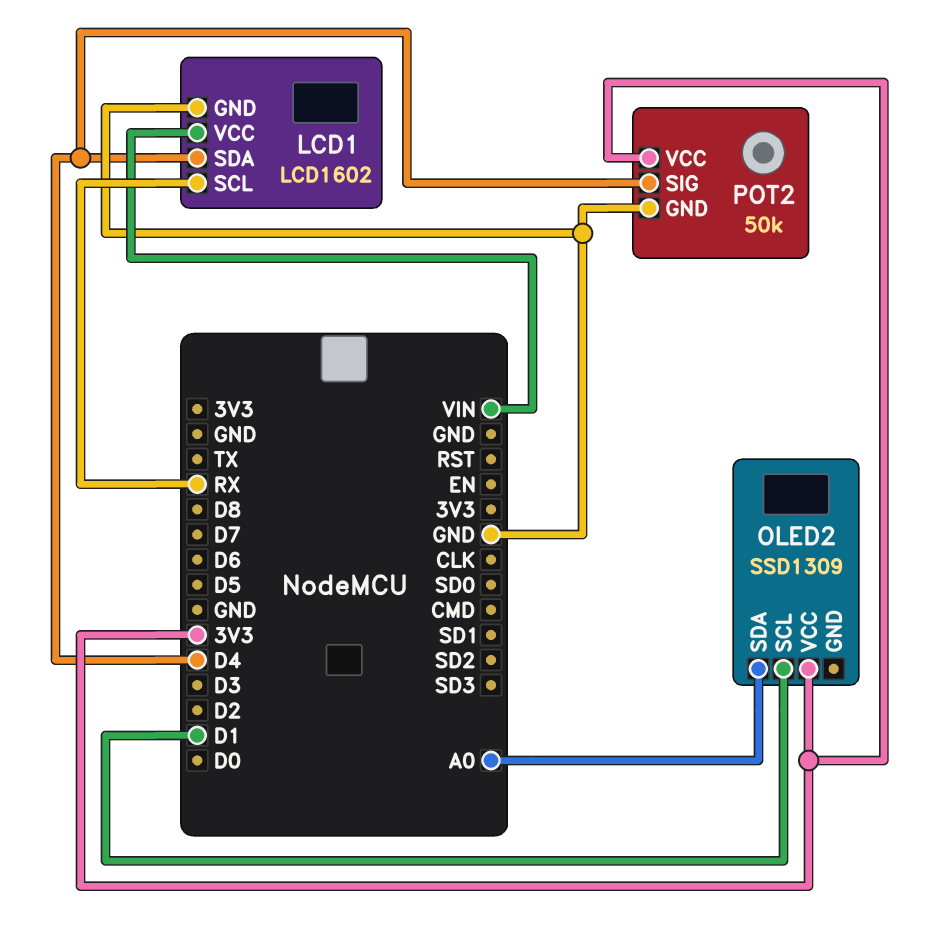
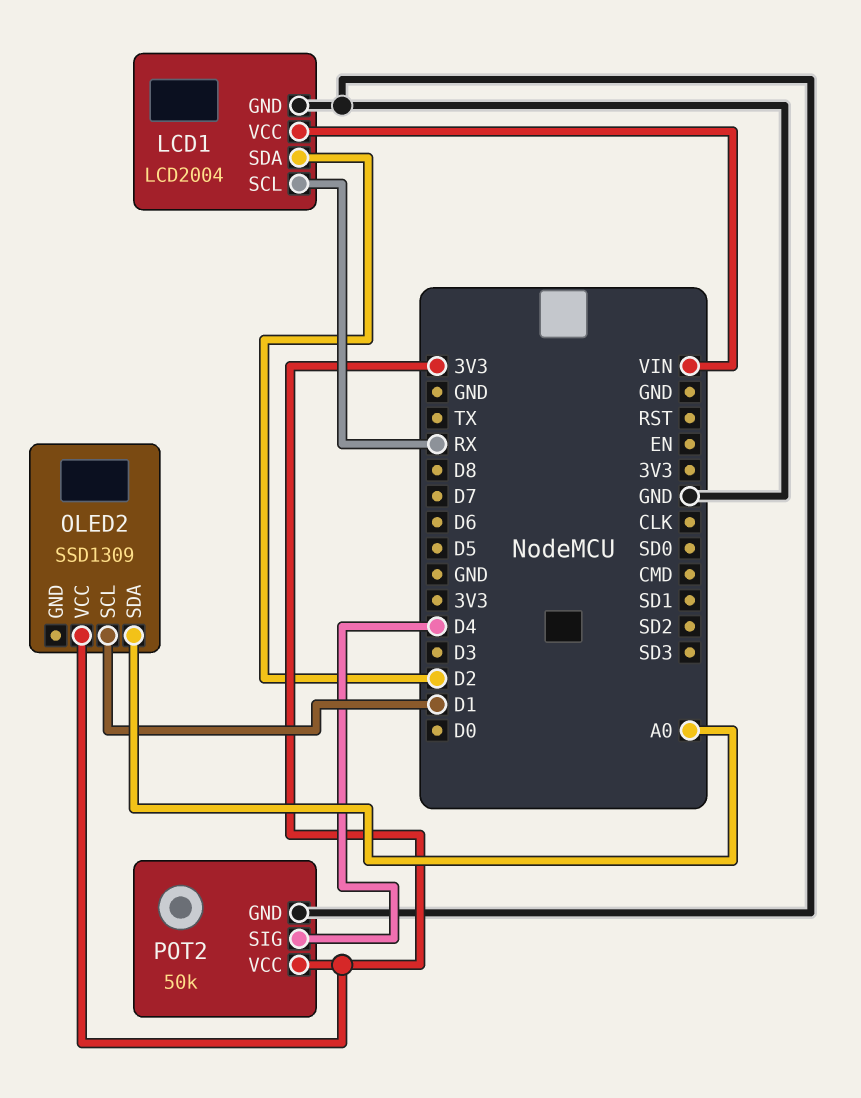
LCD1: LCD1602 -> LCD2004
LCD1 pin SDA: D4 -> D2

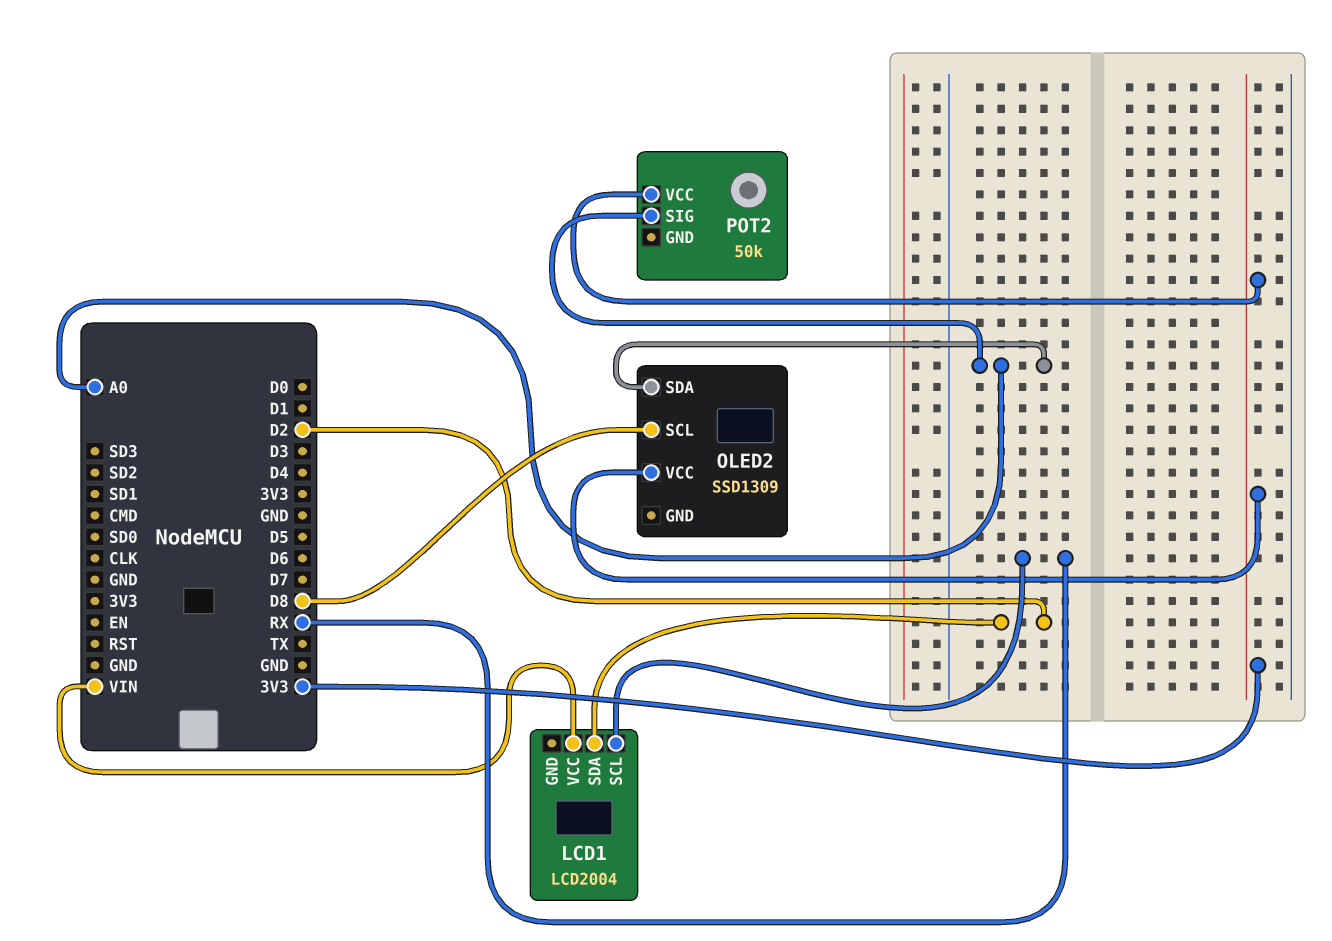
LCD1 pin GND: GND -> none
OLED2 pin SCL: D1 -> D8
POT2 pin GND: GND -> none
POT2 pin SIG: D4 -> A0

